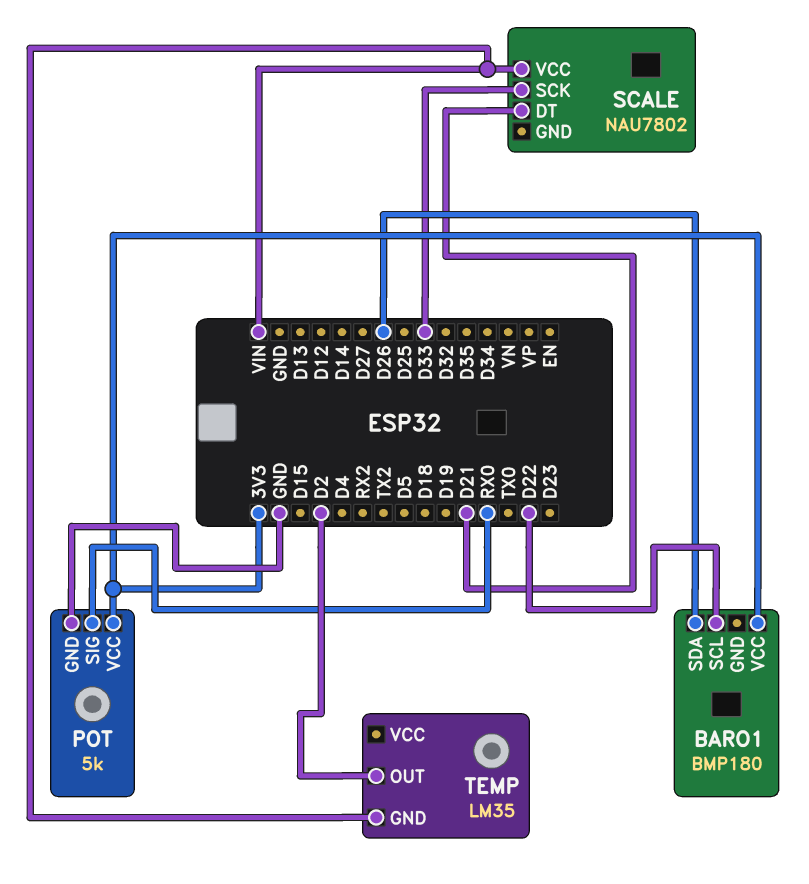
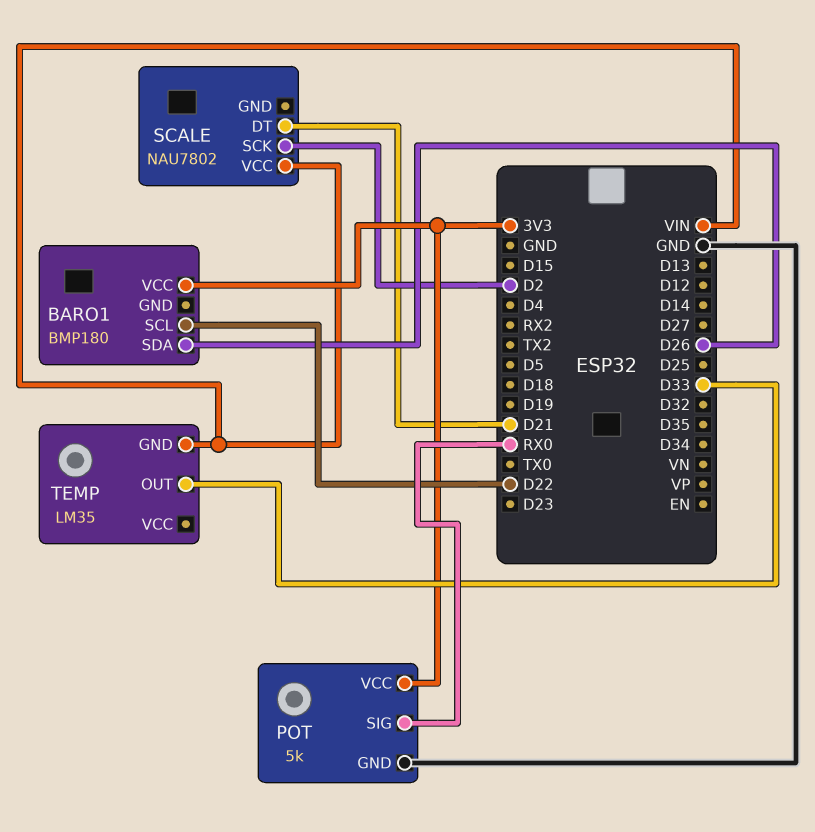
SCALE pin SCK: D33 -> D2
TEMP pin OUT: D2 -> D33

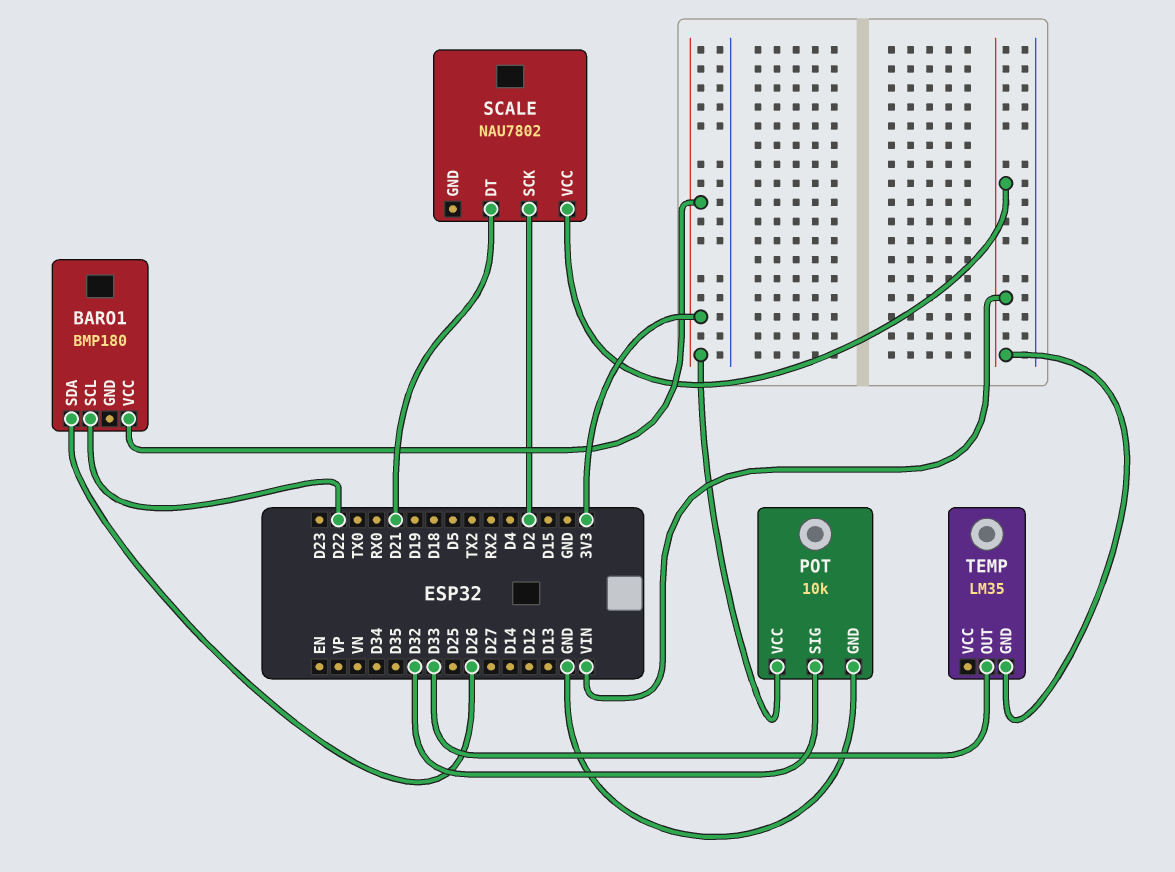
POT: 5k -> 10k
POT pin SIG: RX0 -> D32

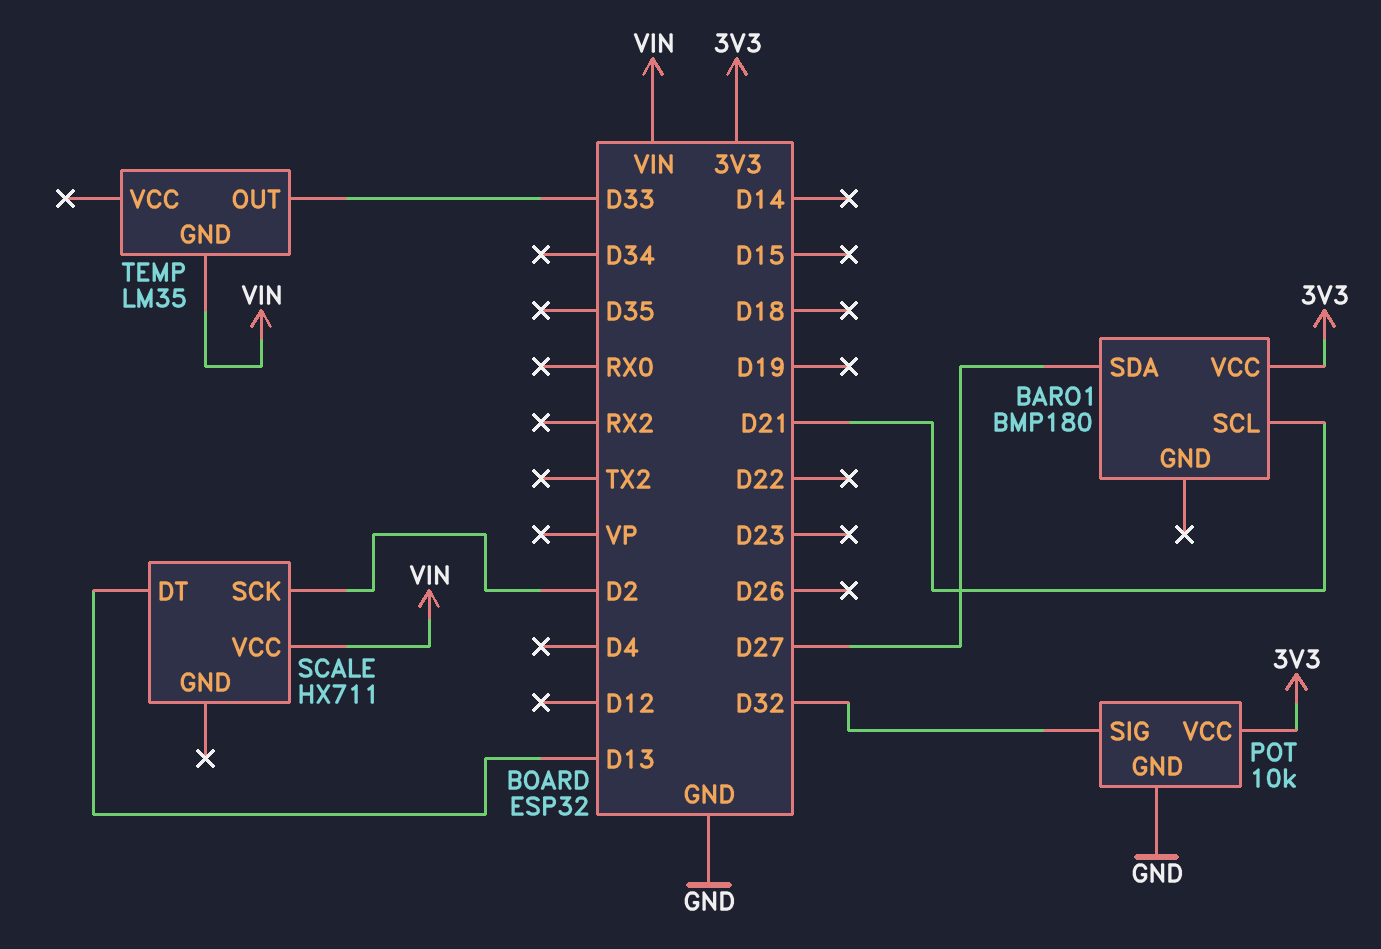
BARO1 pin SCL: D22 -> D21
BARO1 pin SDA: D26 -> D27
SCALE: NAU7802 -> HX711
SCALE pin DT: D21 -> D13

